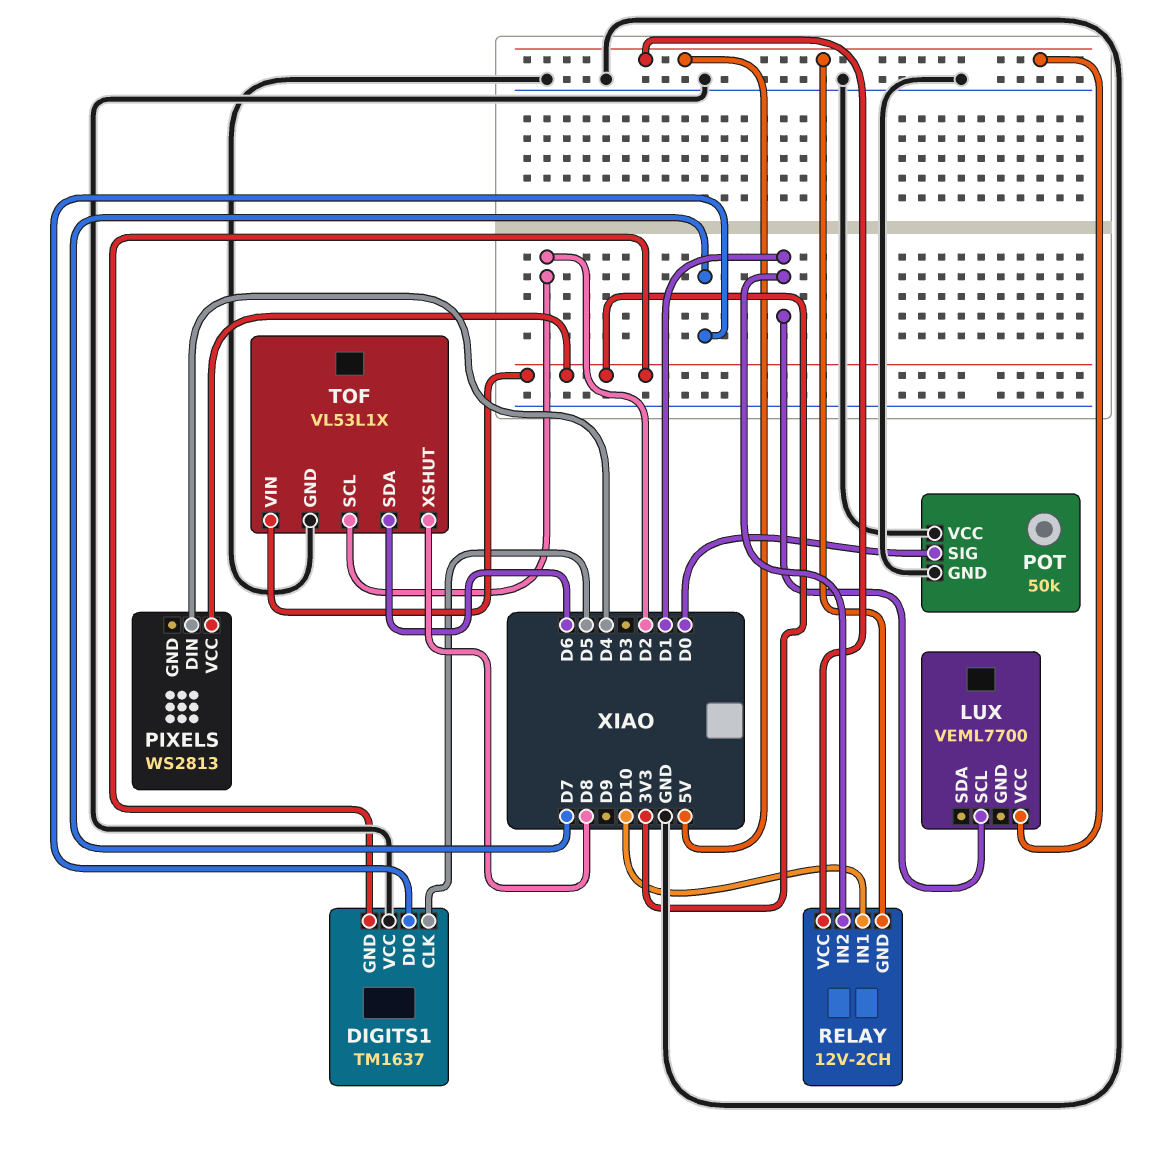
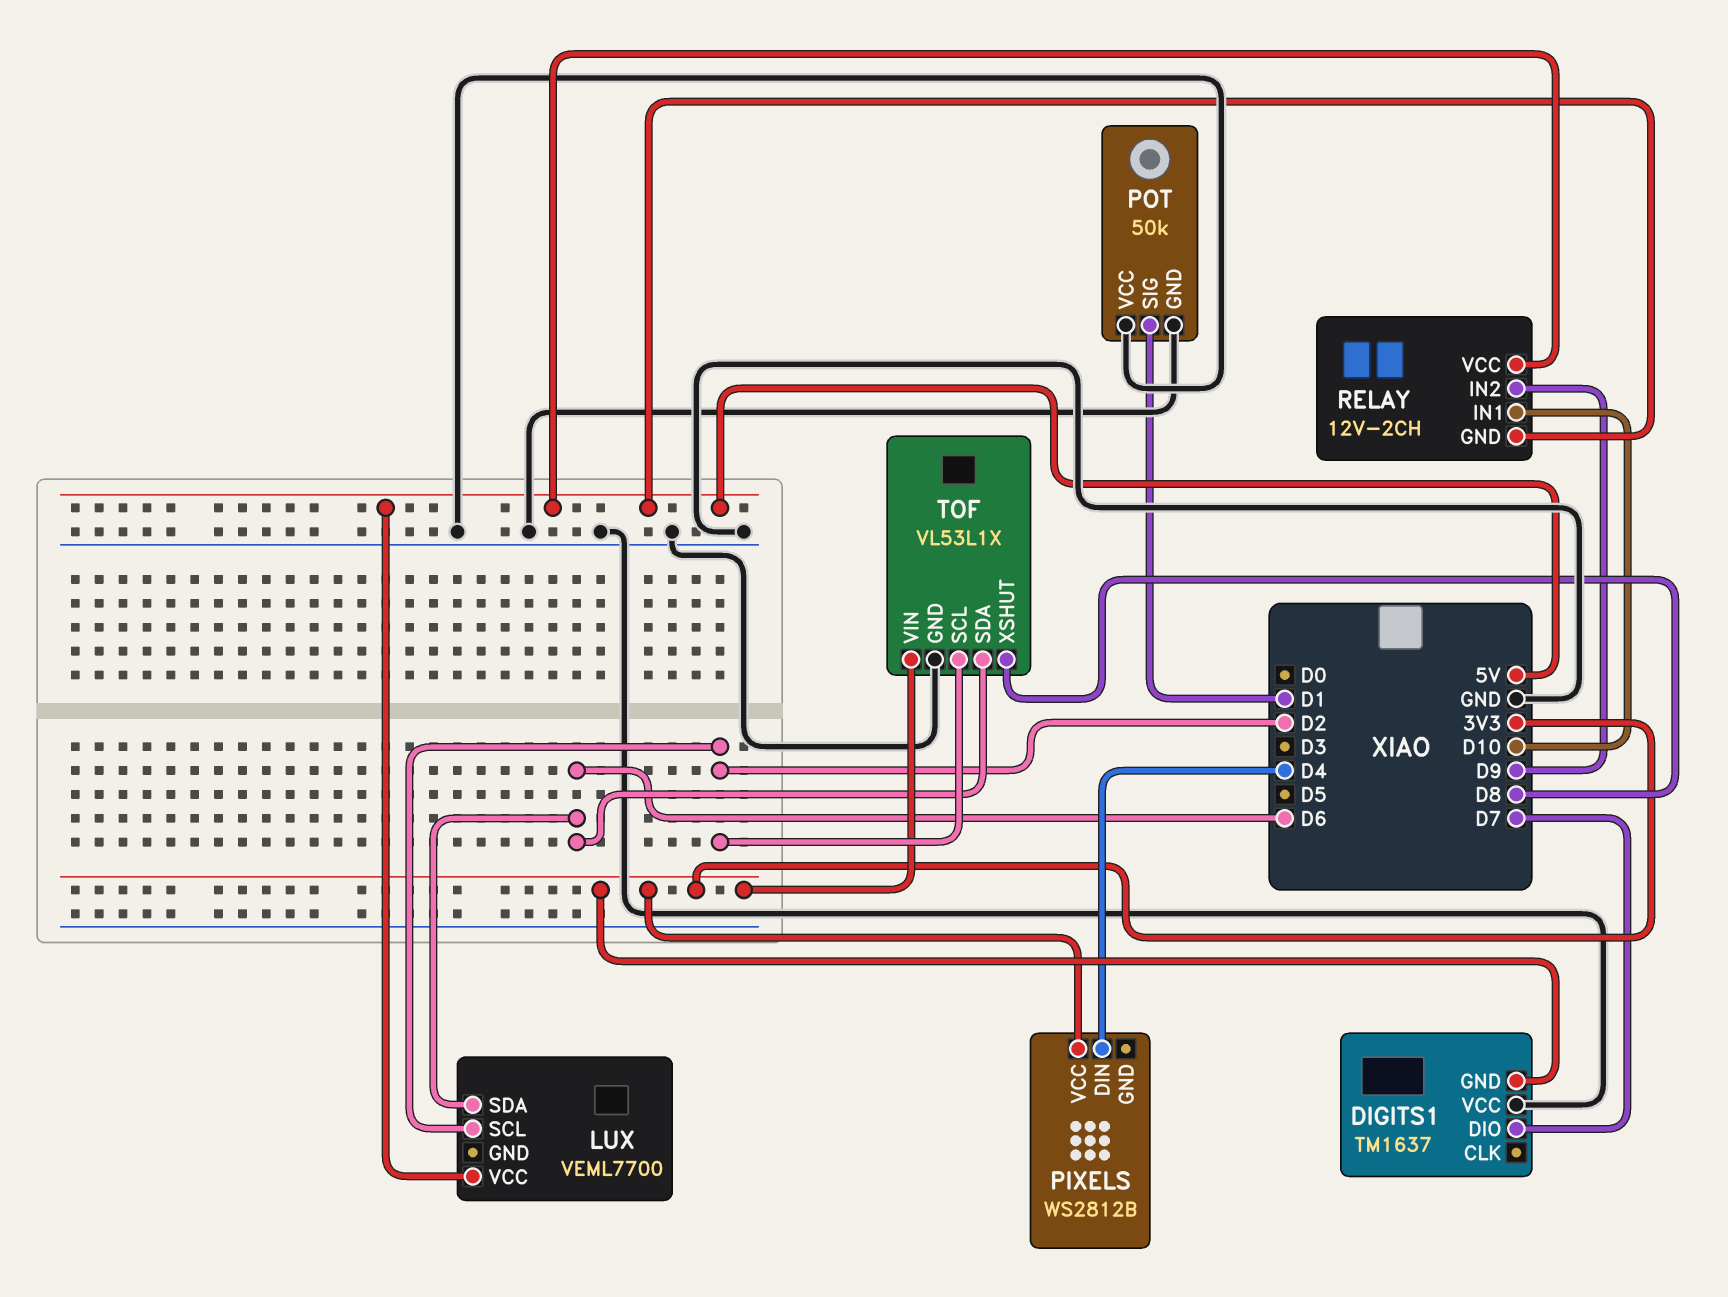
DIGITS1 pin CLK: D5 -> none
LUX pin SCL: D1 -> D2
LUX pin SDA: none -> D6
PIXELS: WS2813 -> WS2812B
POT pin SIG: D0 -> D1
RELAY pin IN2: D1 -> D9

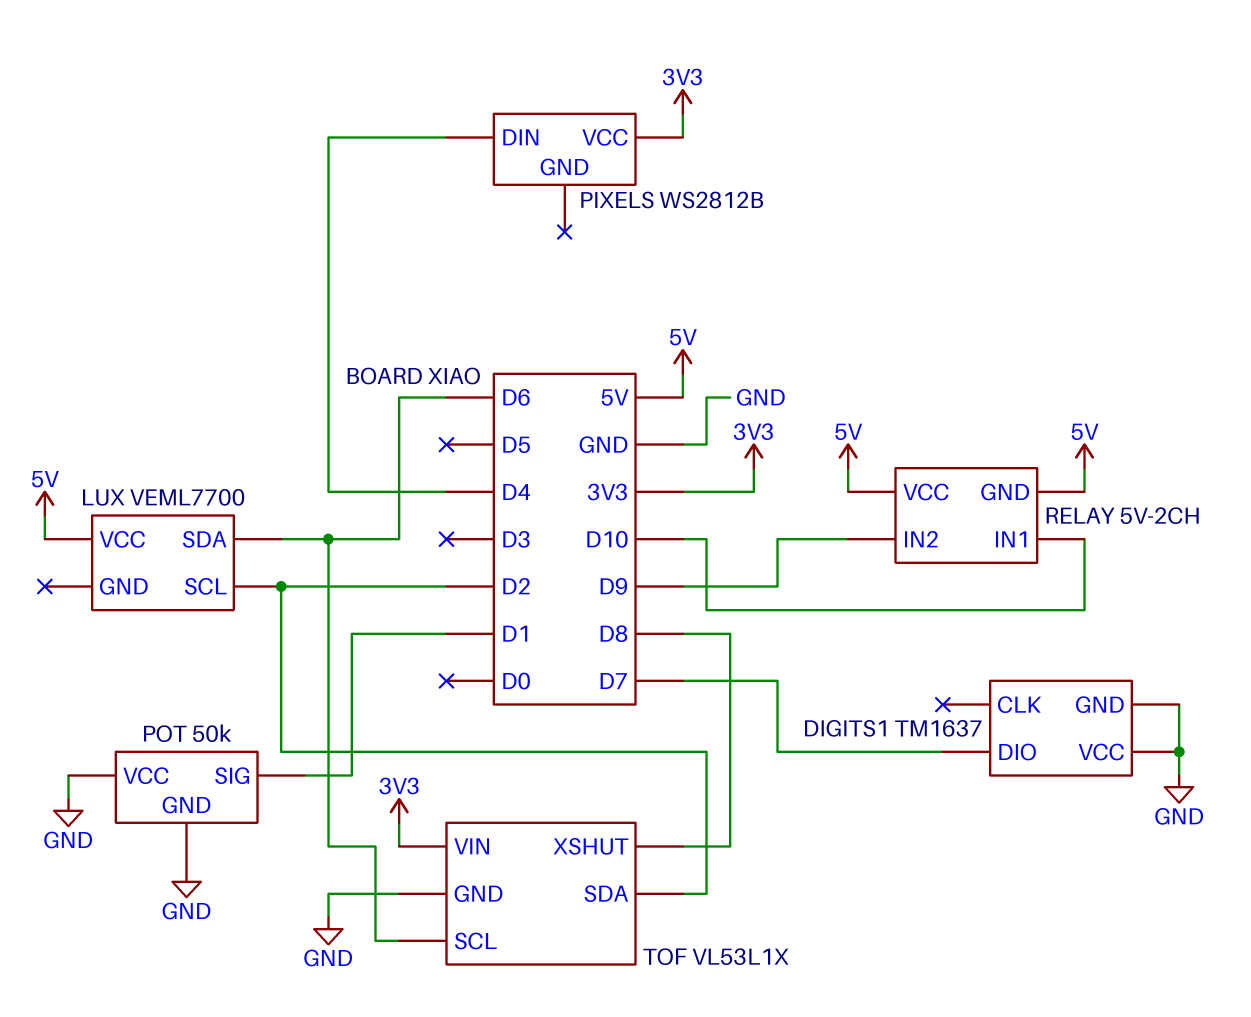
DIGITS1 pin GND: 3V3 -> GND
RELAY: 12V-2CH -> 5V-2CH
TOF pin SCL: D2 -> D6
TOF pin SDA: D6 -> D2

